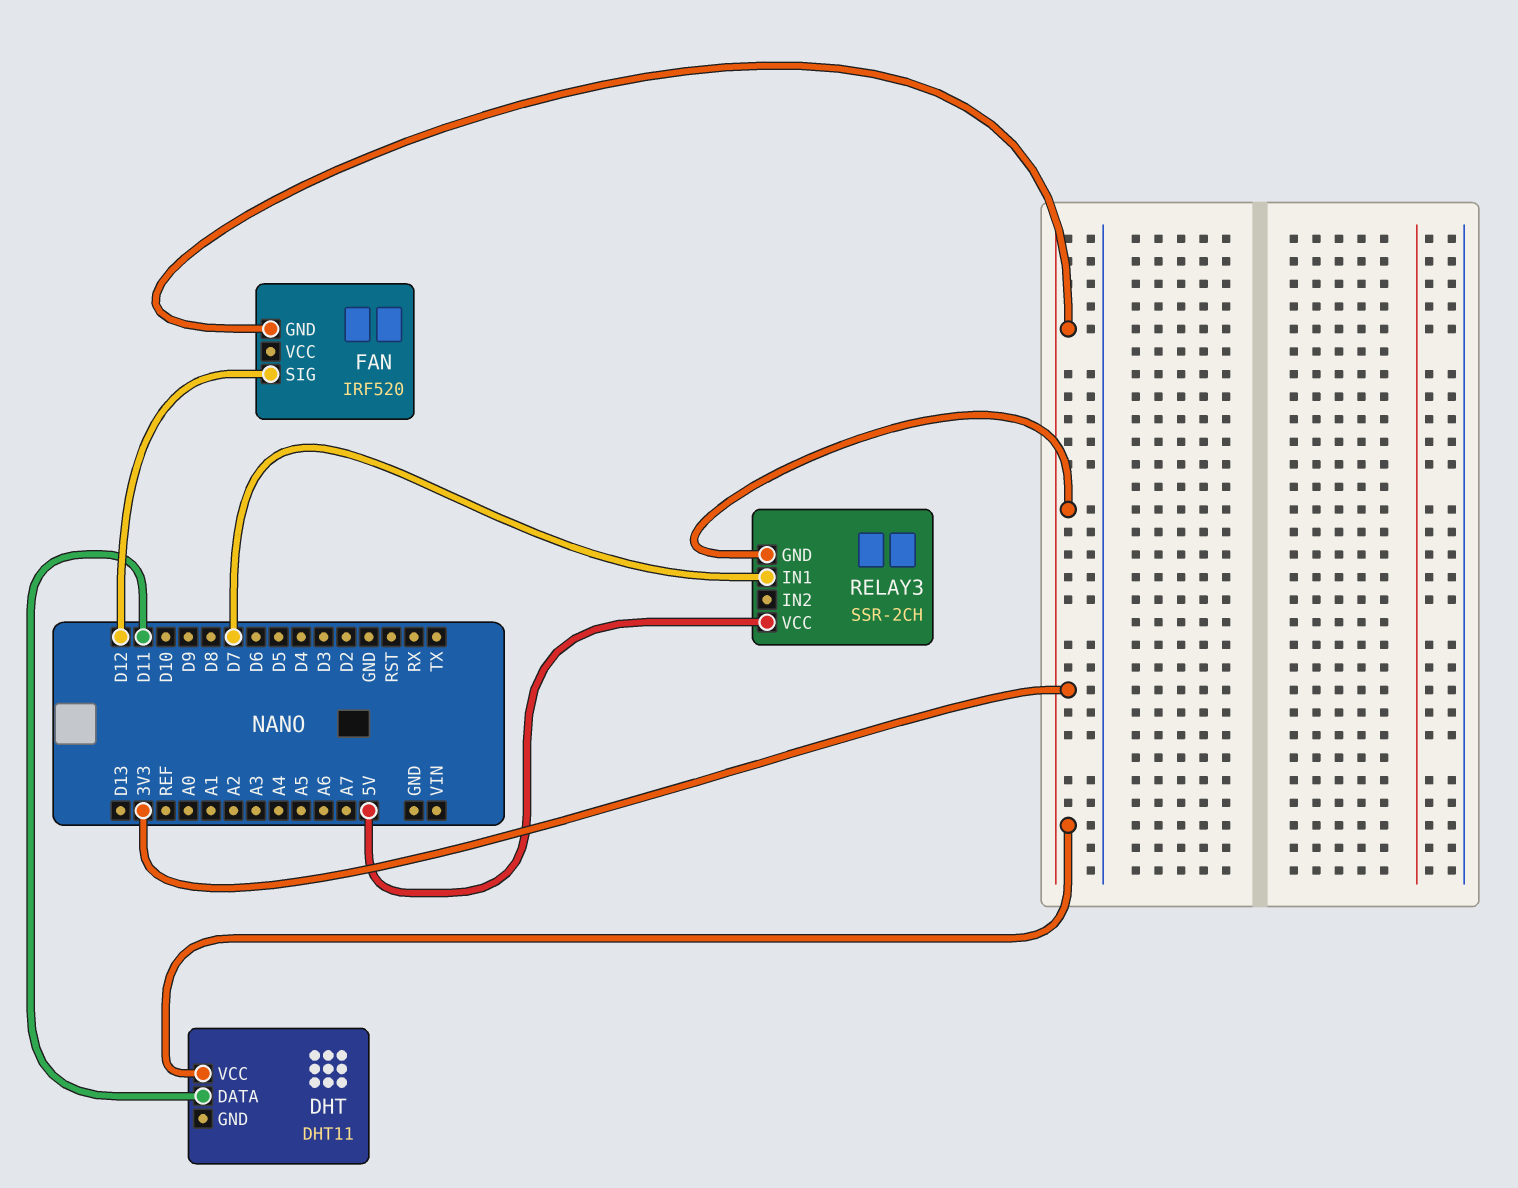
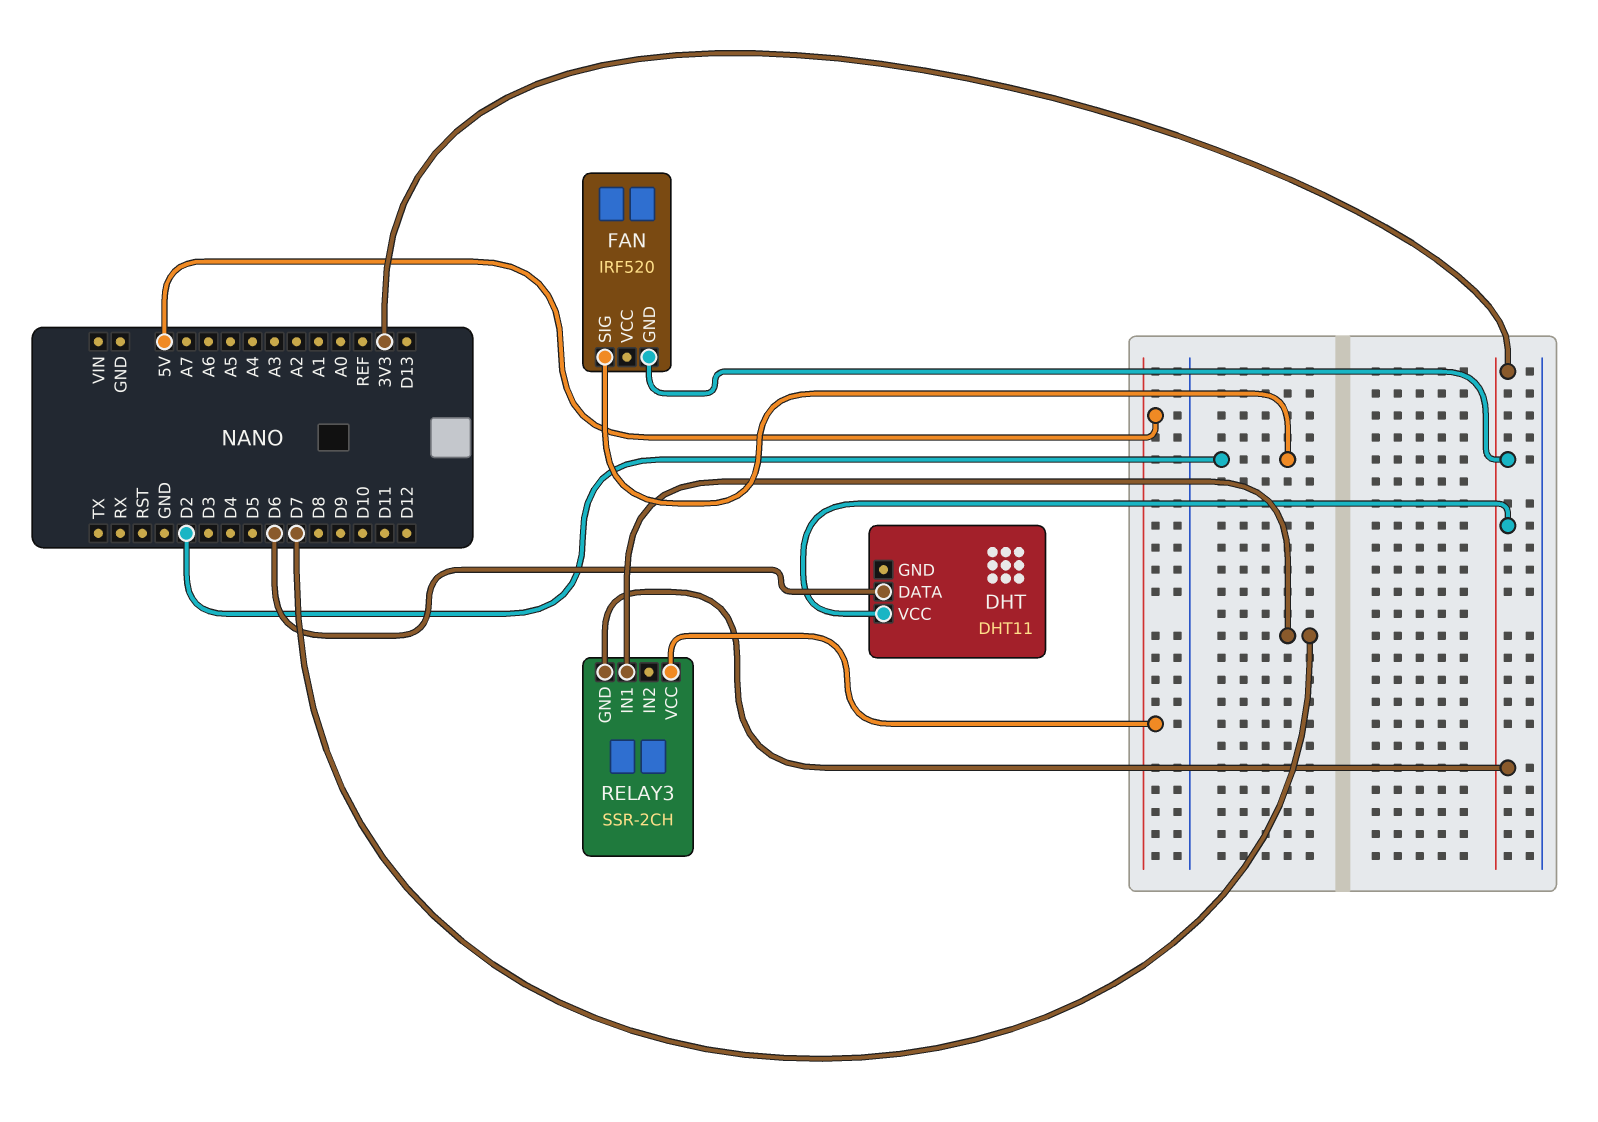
DHT pin DATA: D11 -> D6
FAN pin SIG: D12 -> D2

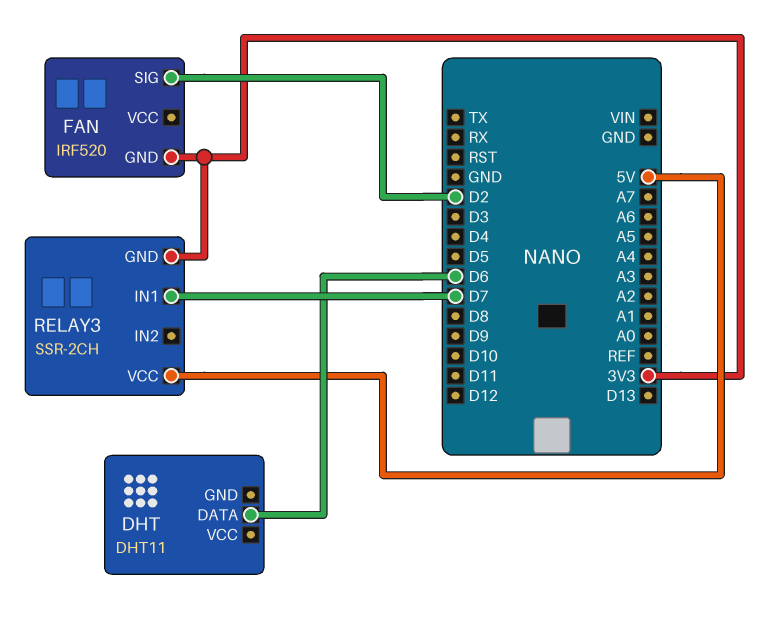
DHT pin VCC: 3V3 -> none

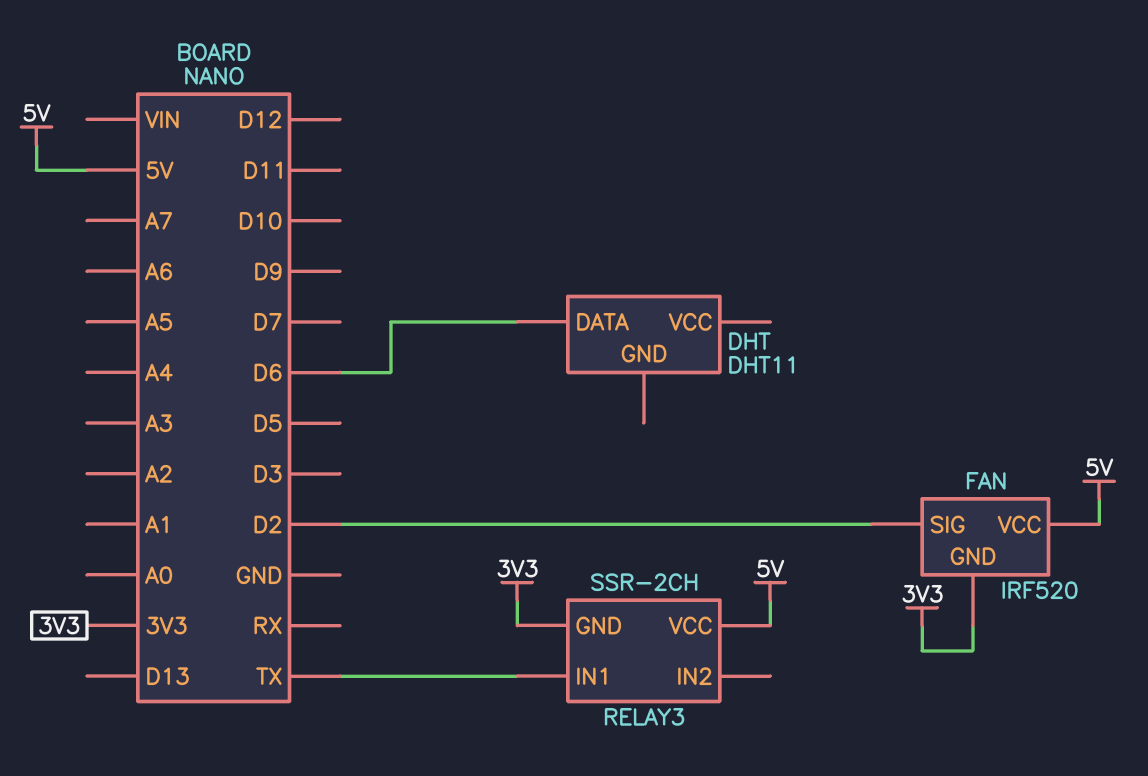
FAN pin VCC: none -> 5V
RELAY3 pin IN1: D7 -> TX

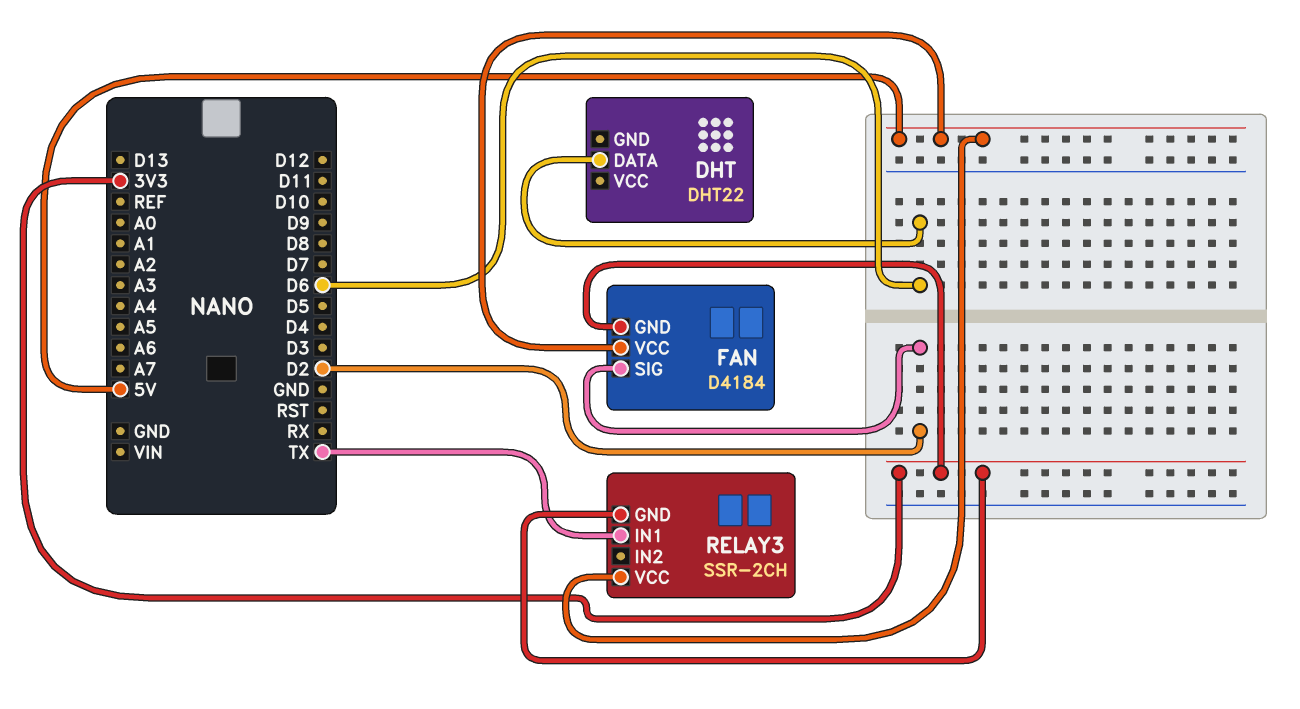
DHT: DHT11 -> DHT22
FAN: IRF520 -> D4184

